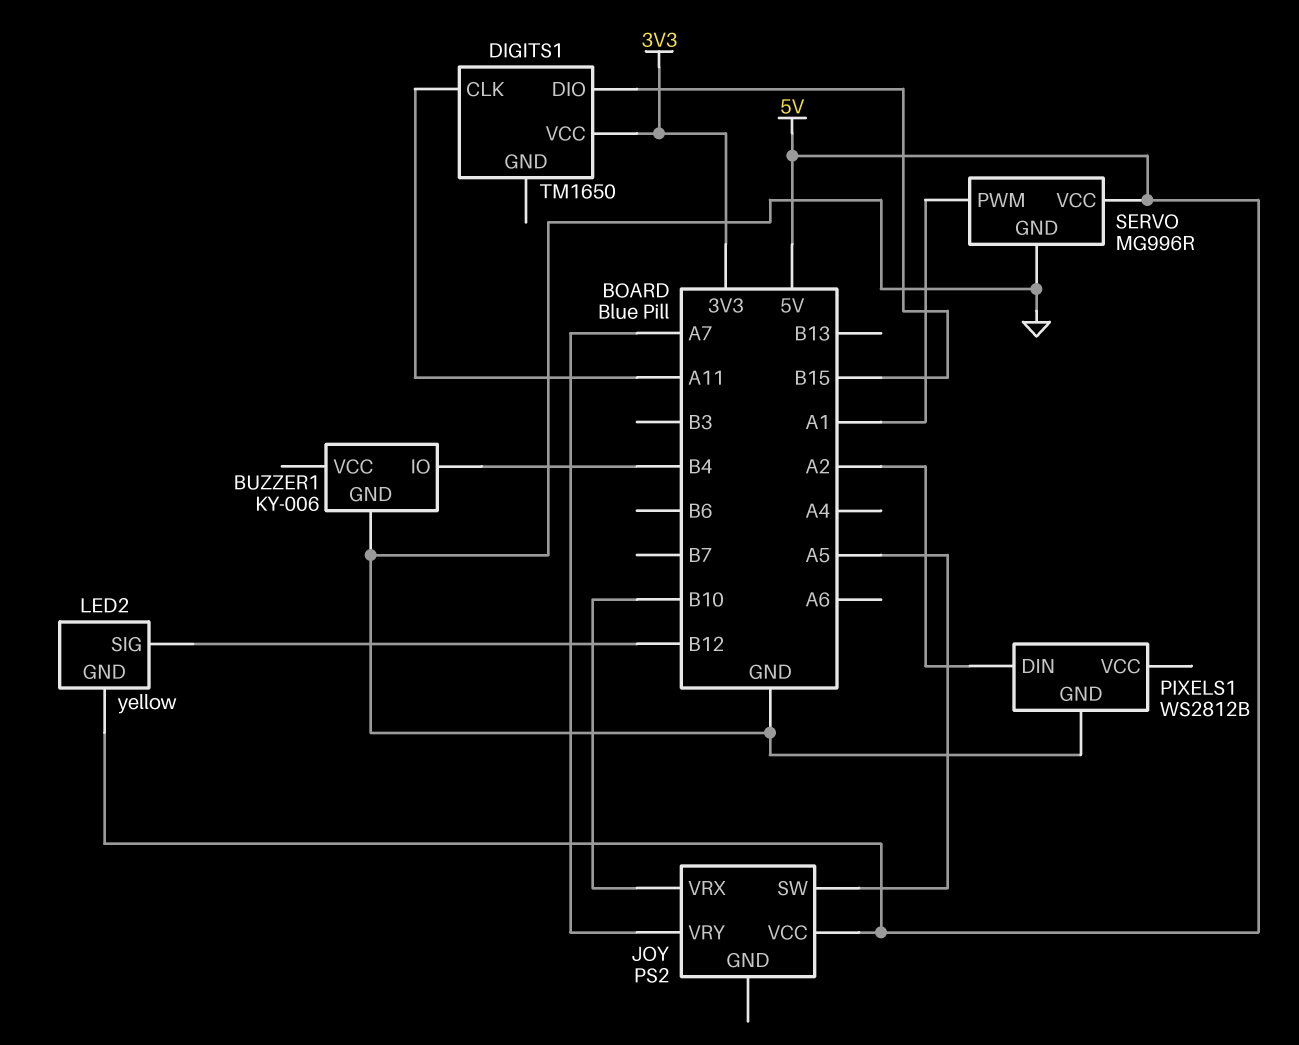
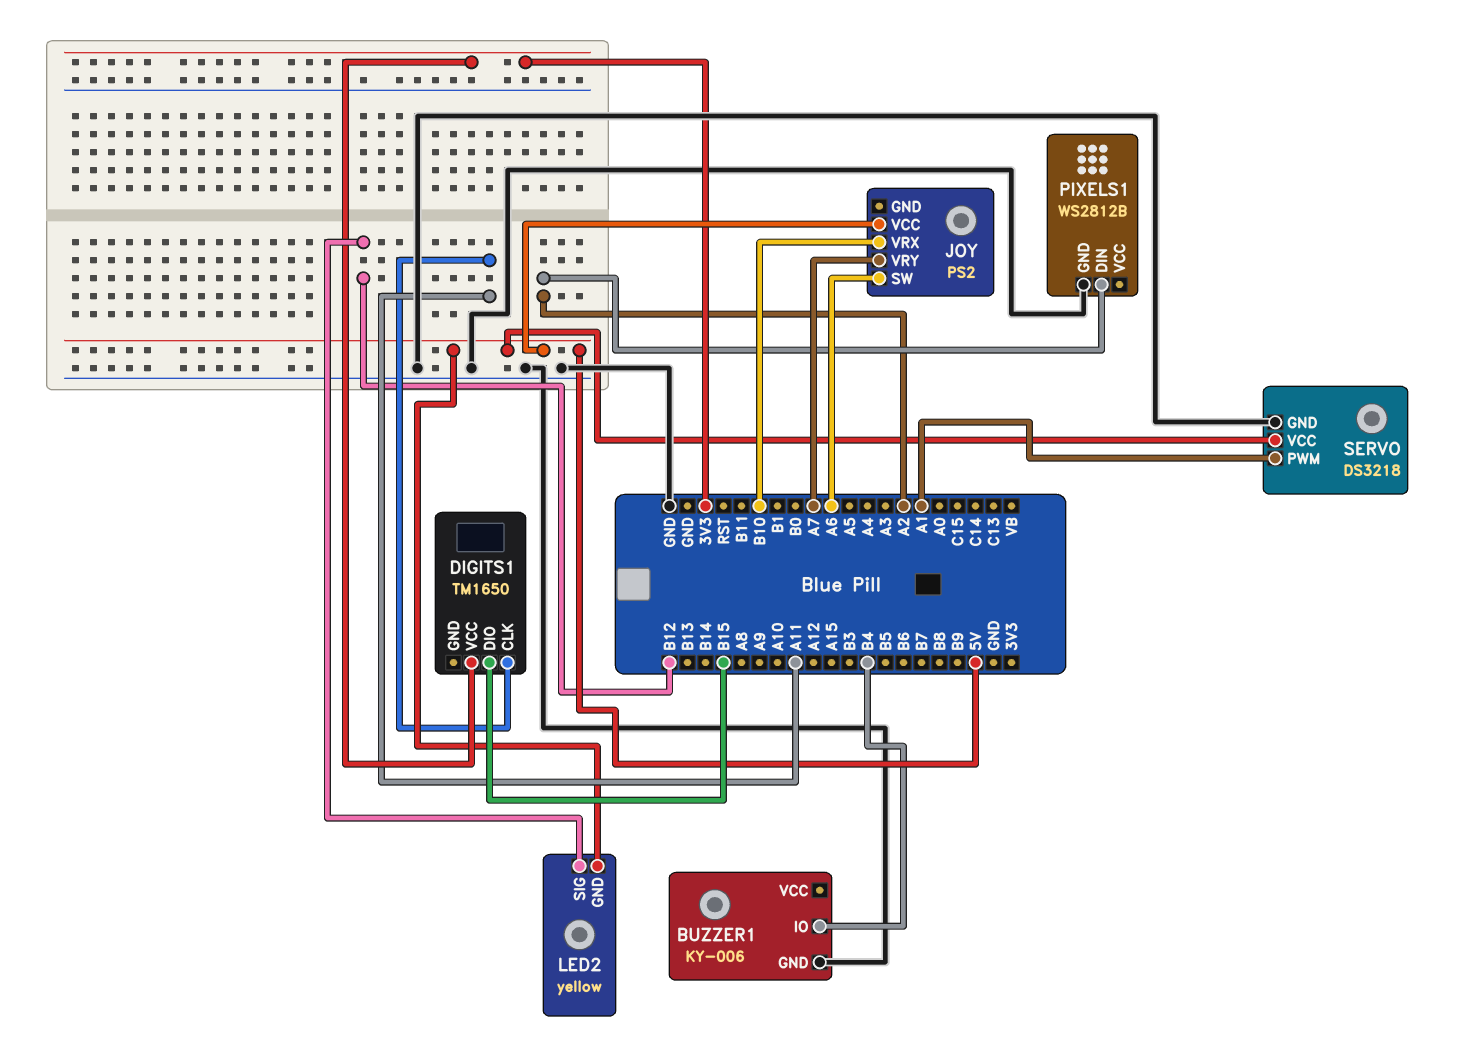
JOY pin SW: A5 -> A6
SERVO: MG996R -> DS3218

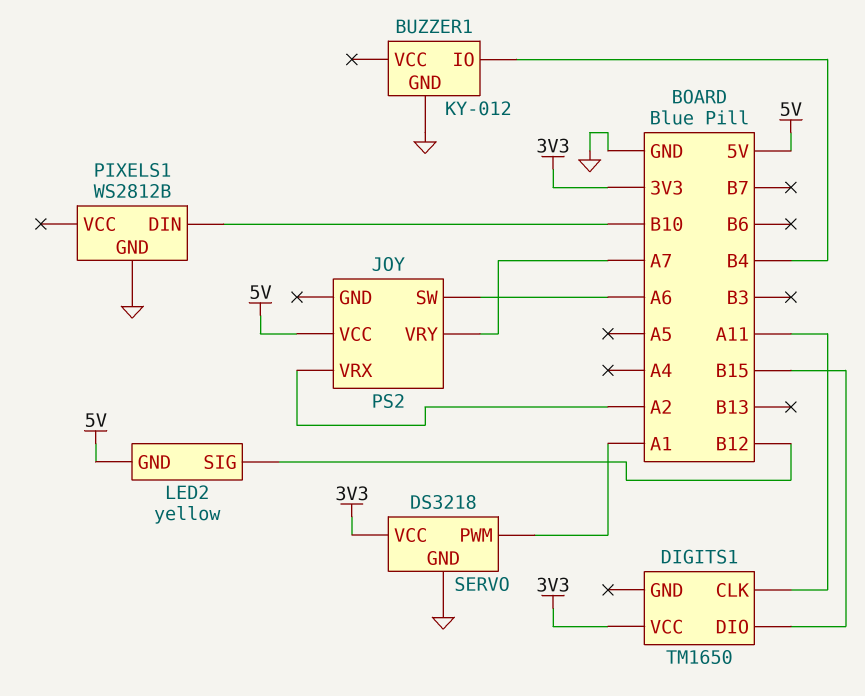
BUZZER1: KY-006 -> KY-012
JOY pin VRX: B10 -> A2
PIXELS1 pin DIN: A2 -> B10
SERVO pin VCC: 5V -> 3V3

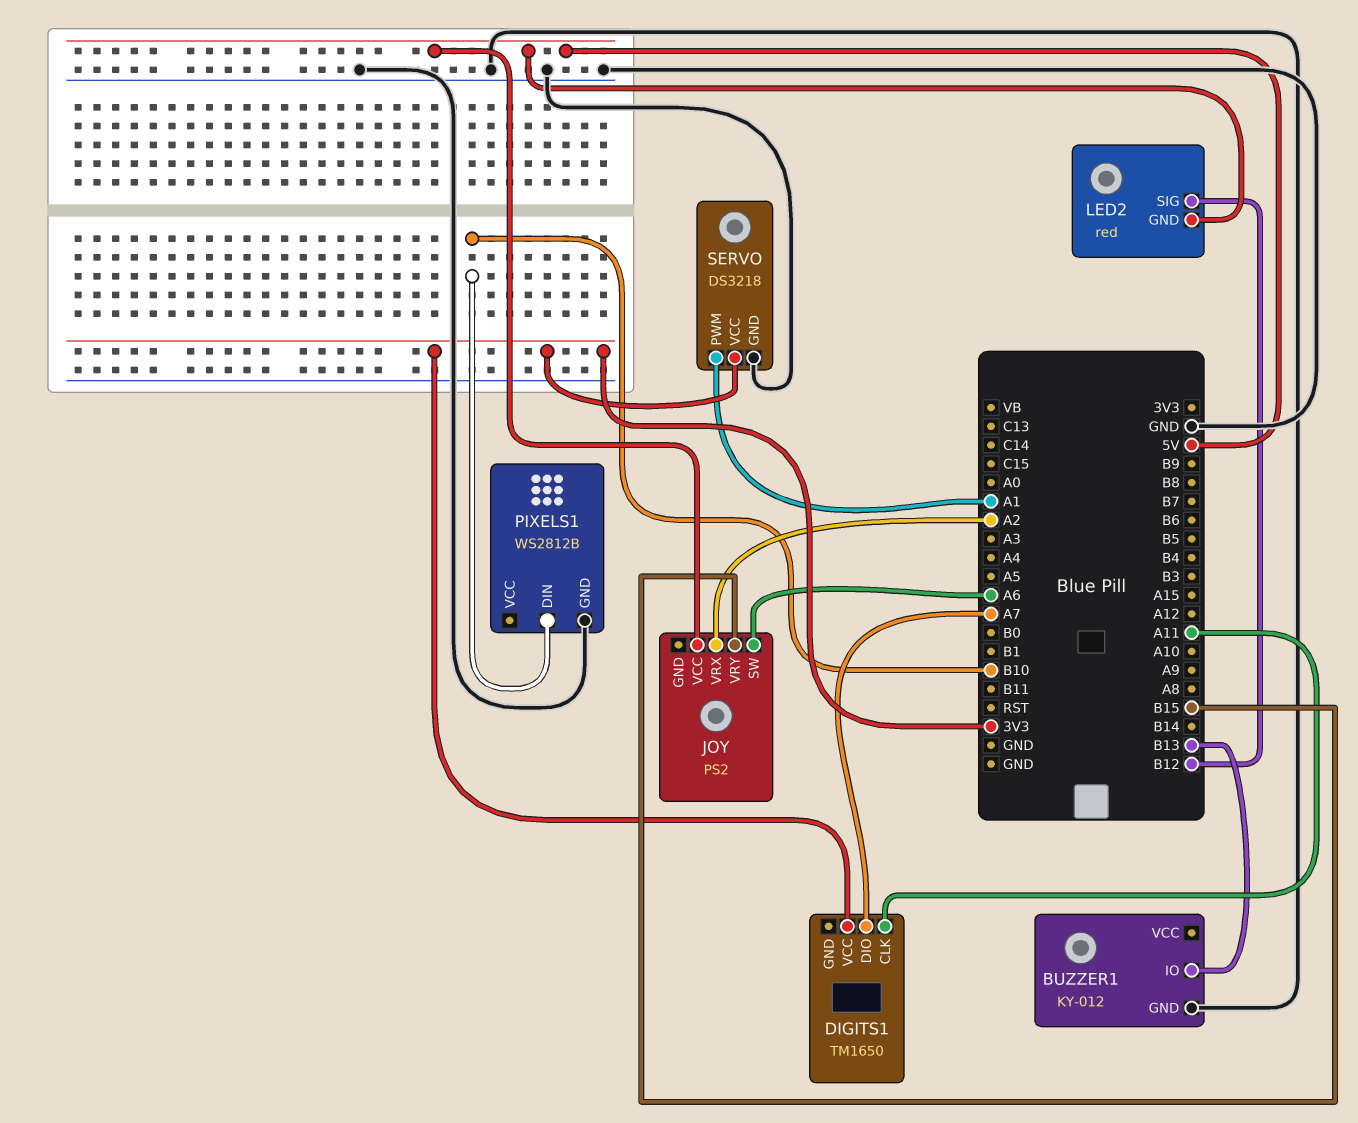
BUZZER1 pin IO: B4 -> B13
DIGITS1 pin DIO: B15 -> A7
JOY pin VRY: A7 -> B15
LED2: yellow -> red

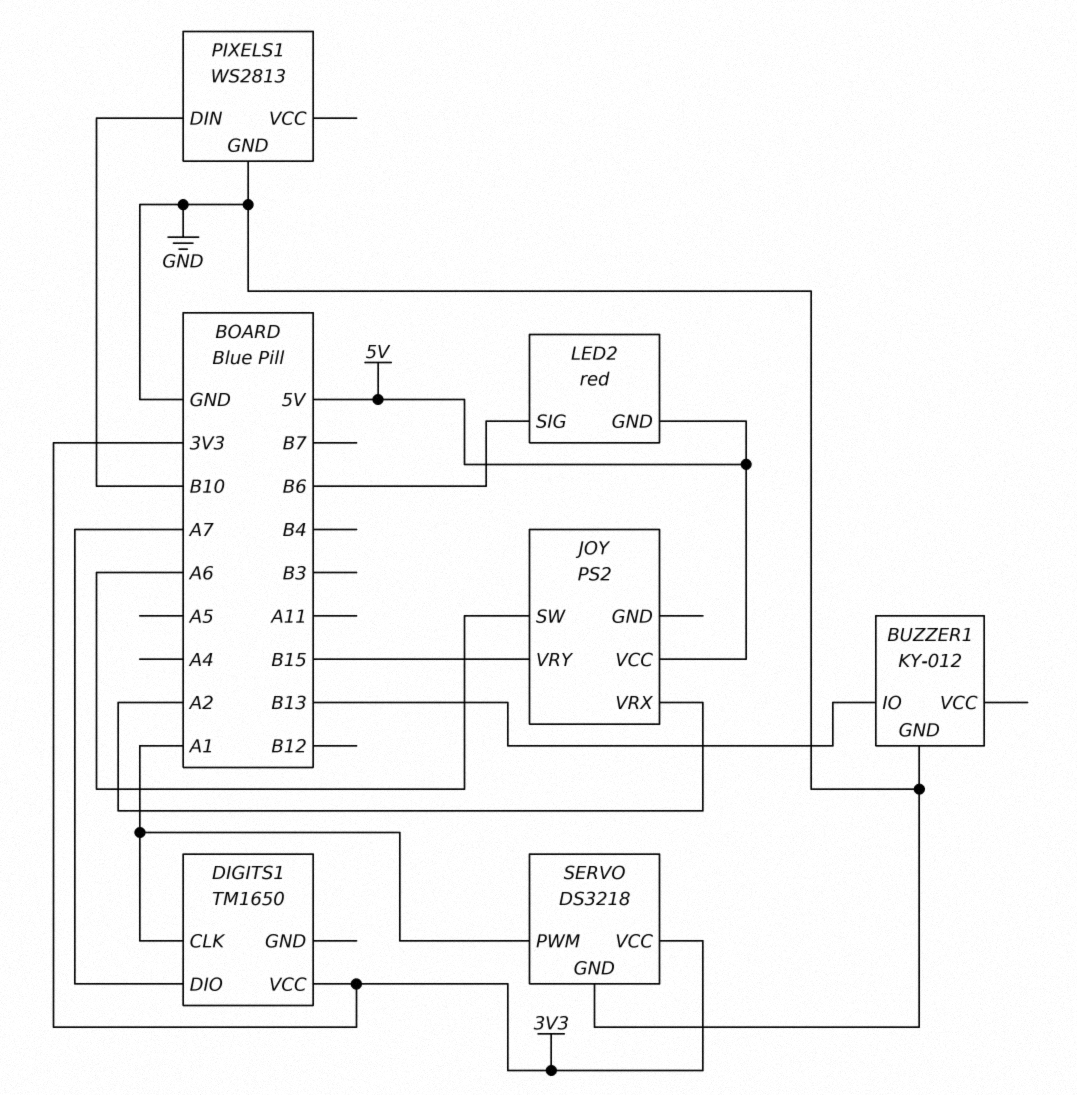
DIGITS1 pin CLK: A11 -> A1
LED2 pin SIG: B12 -> B6
PIXELS1: WS2812B -> WS2813

